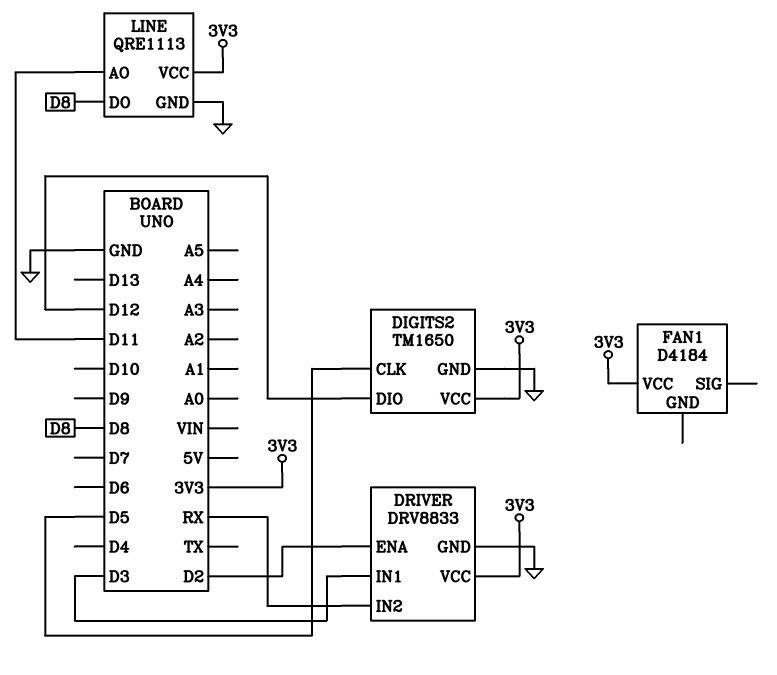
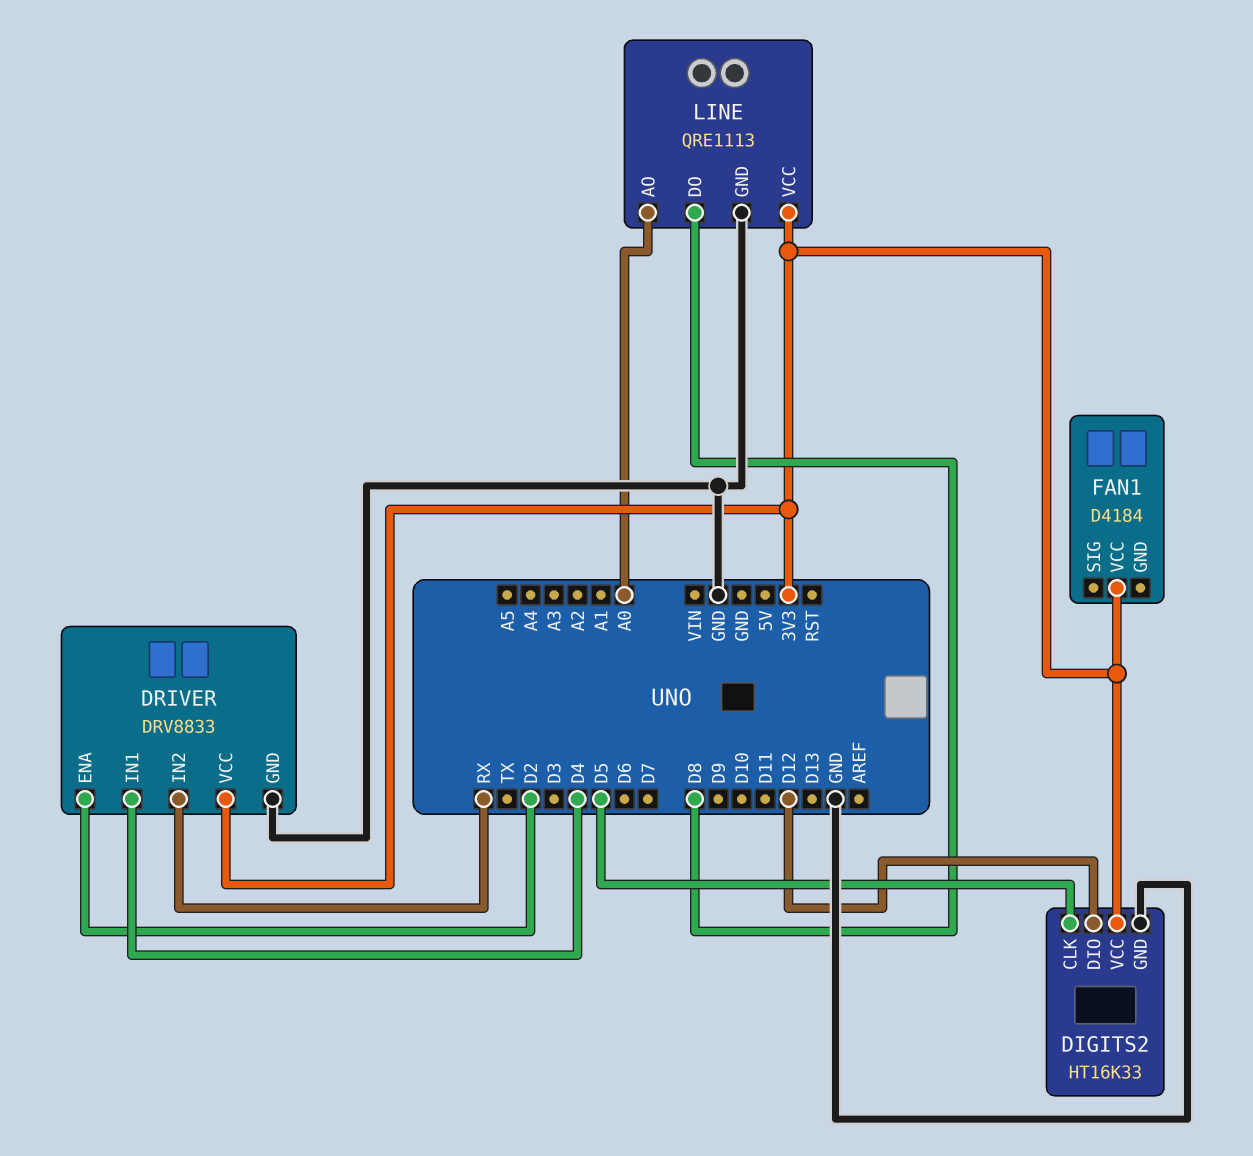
DIGITS2: TM1650 -> HT16K33
DRIVER pin IN1: D3 -> D4
LINE pin AO: D11 -> A0

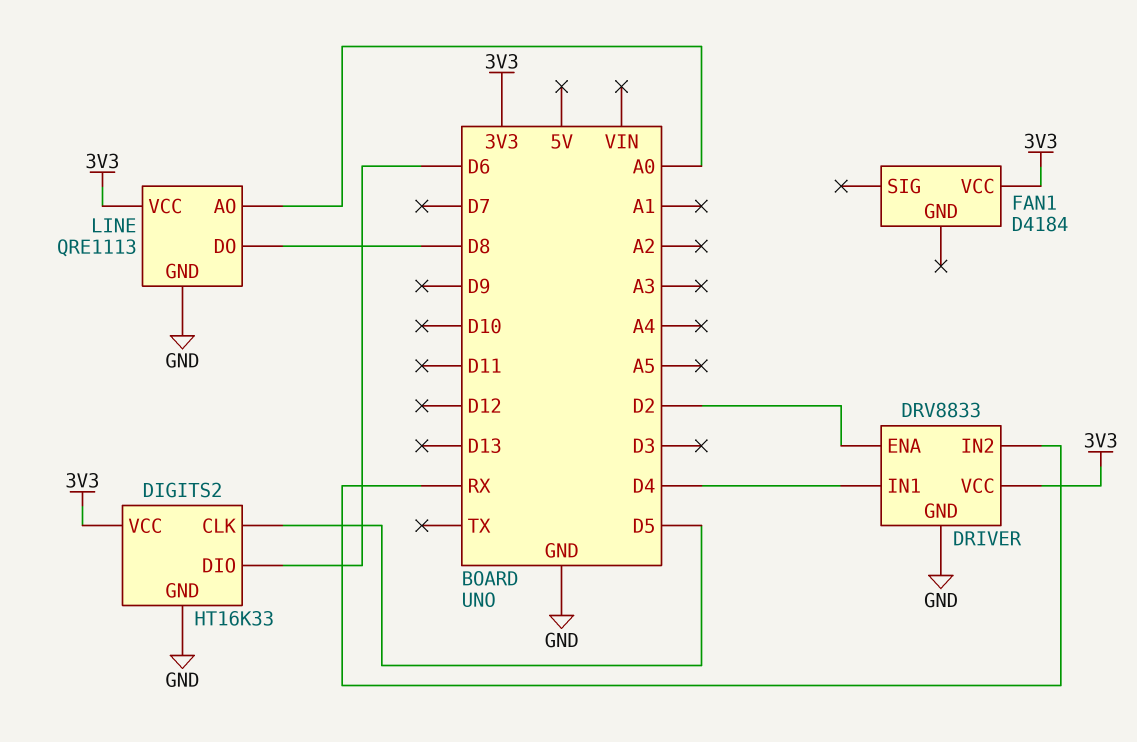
DIGITS2 pin DIO: D12 -> D6

